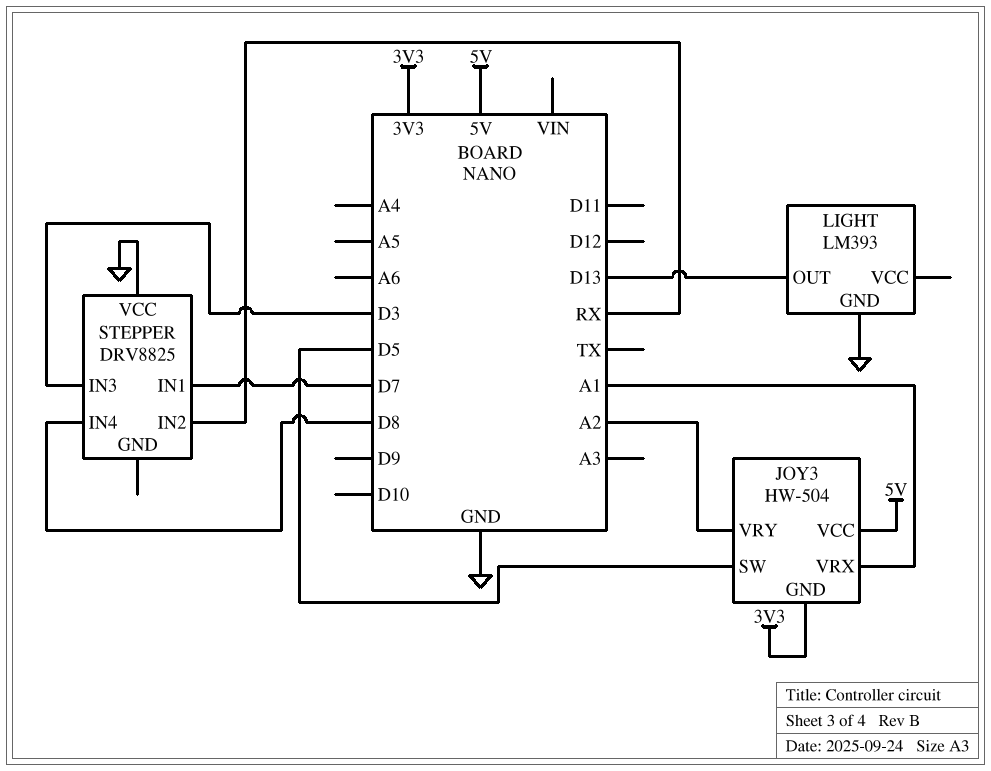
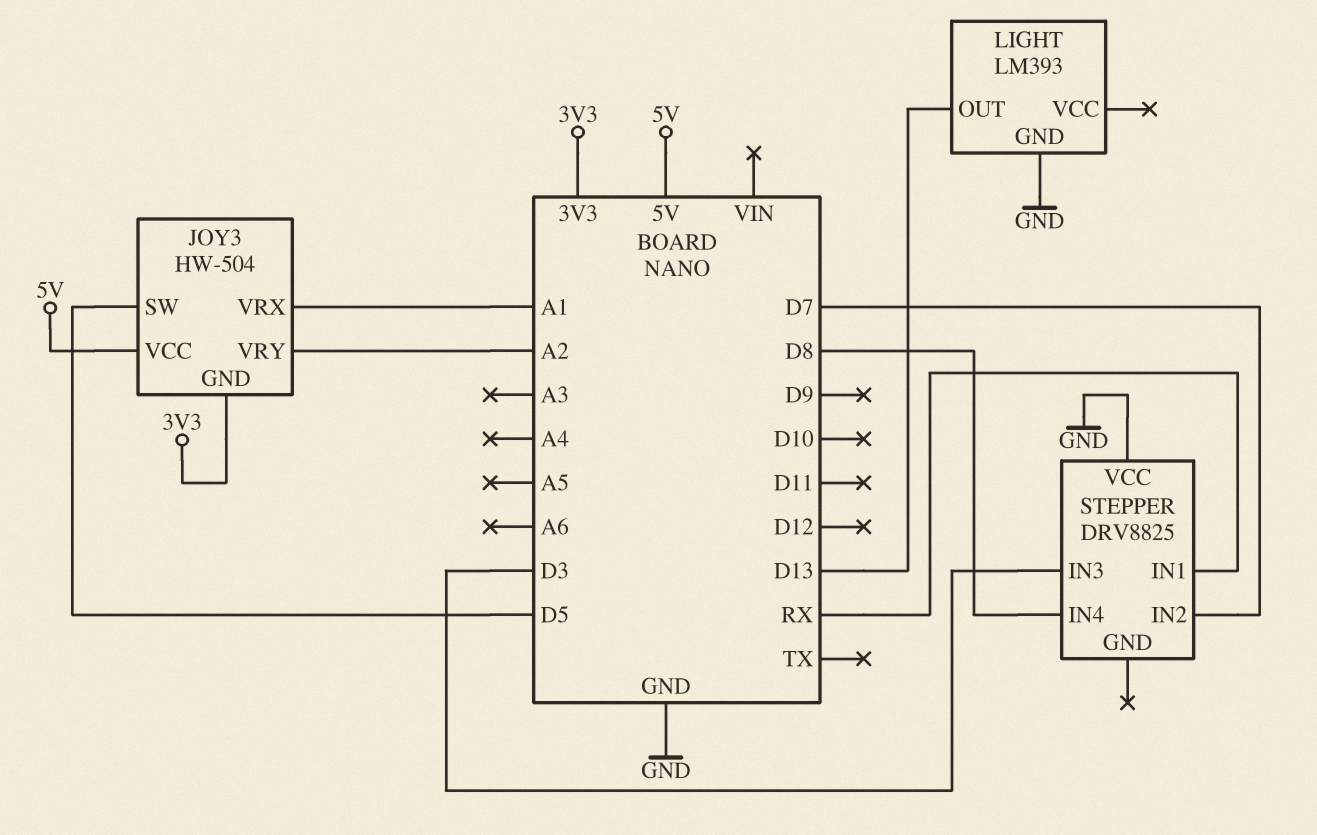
STEPPER pin IN1: D7 -> RX
STEPPER pin IN2: RX -> D7

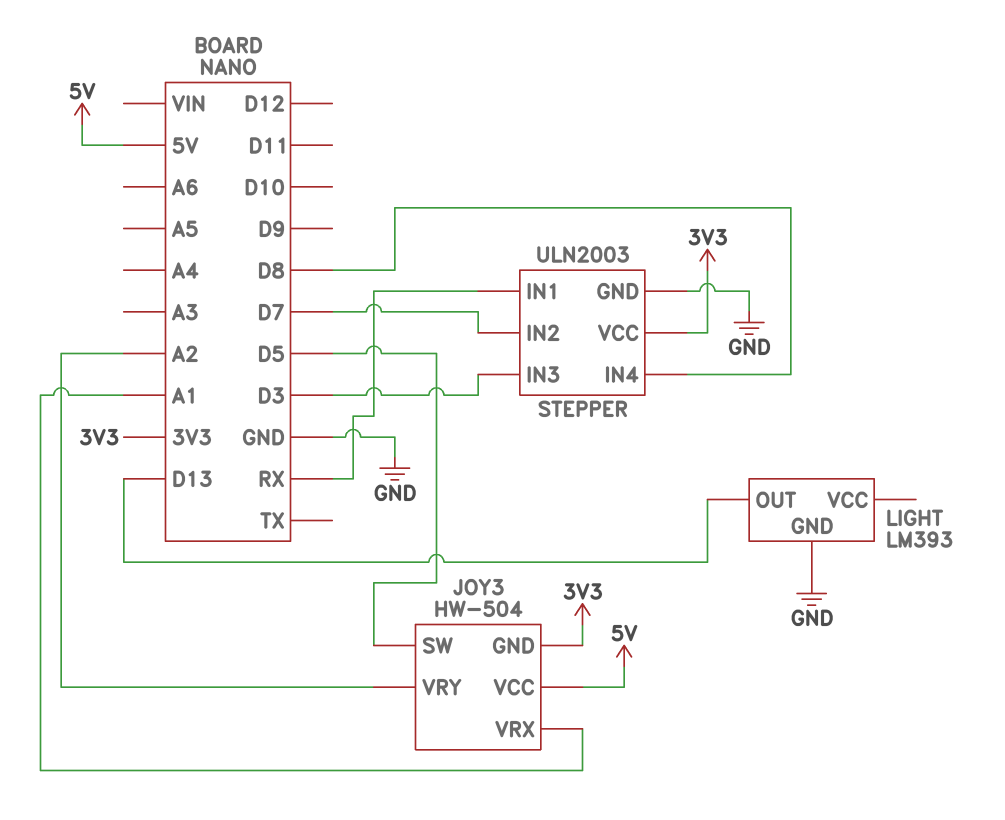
STEPPER: DRV8825 -> ULN2003
STEPPER pin GND: none -> GND
STEPPER pin VCC: GND -> 3V3

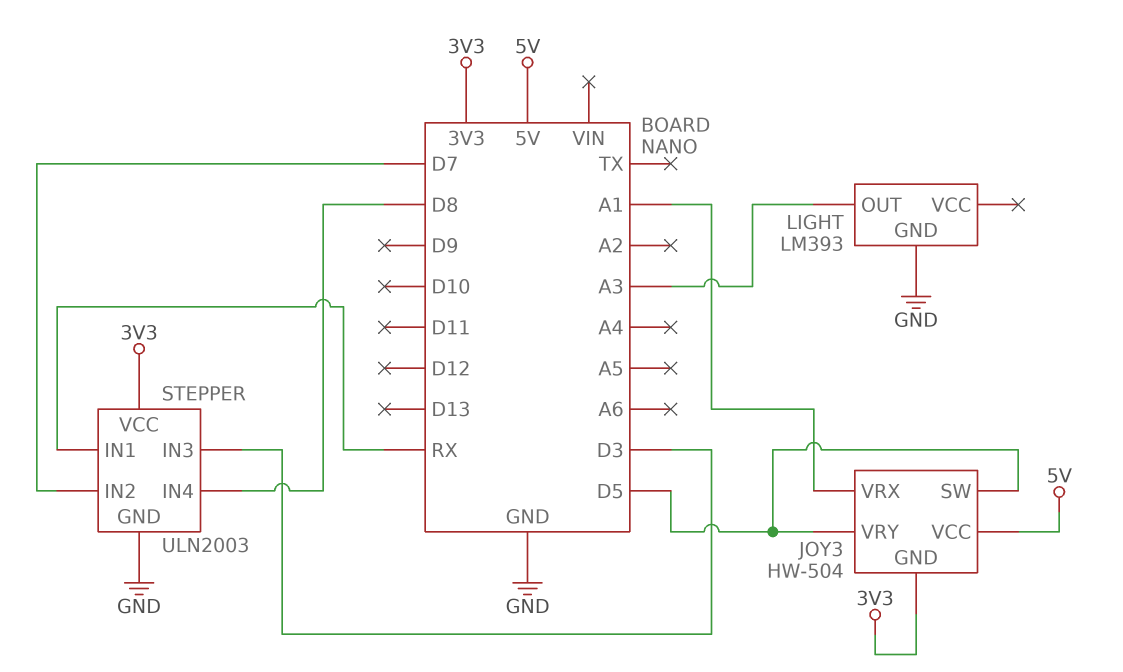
JOY3 pin VRY: A2 -> D5
LIGHT pin OUT: D13 -> A3

